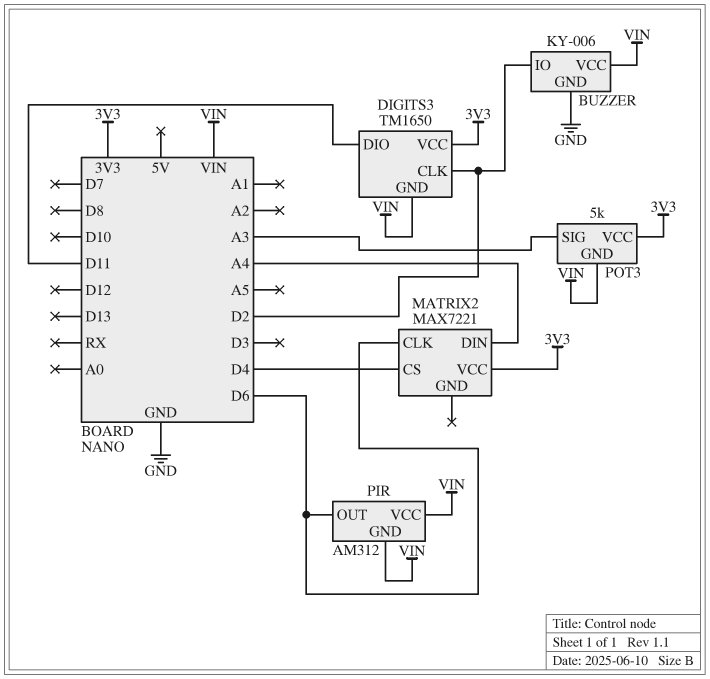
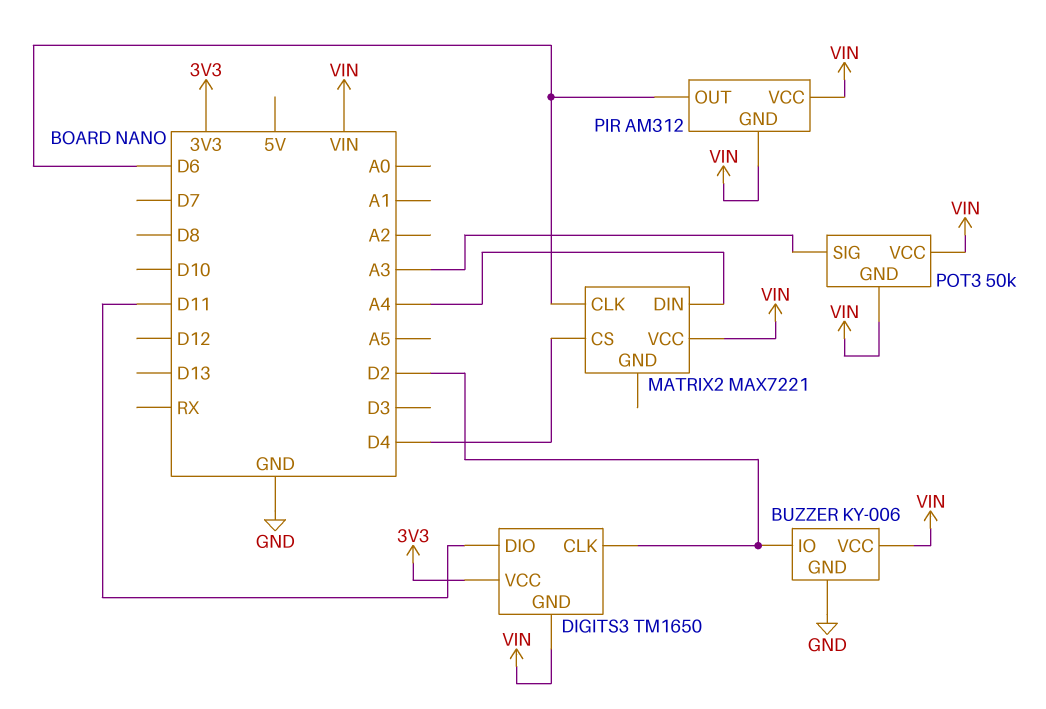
MATRIX2 pin VCC: 3V3 -> VIN
POT3: 5k -> 50k
POT3 pin VCC: 3V3 -> VIN

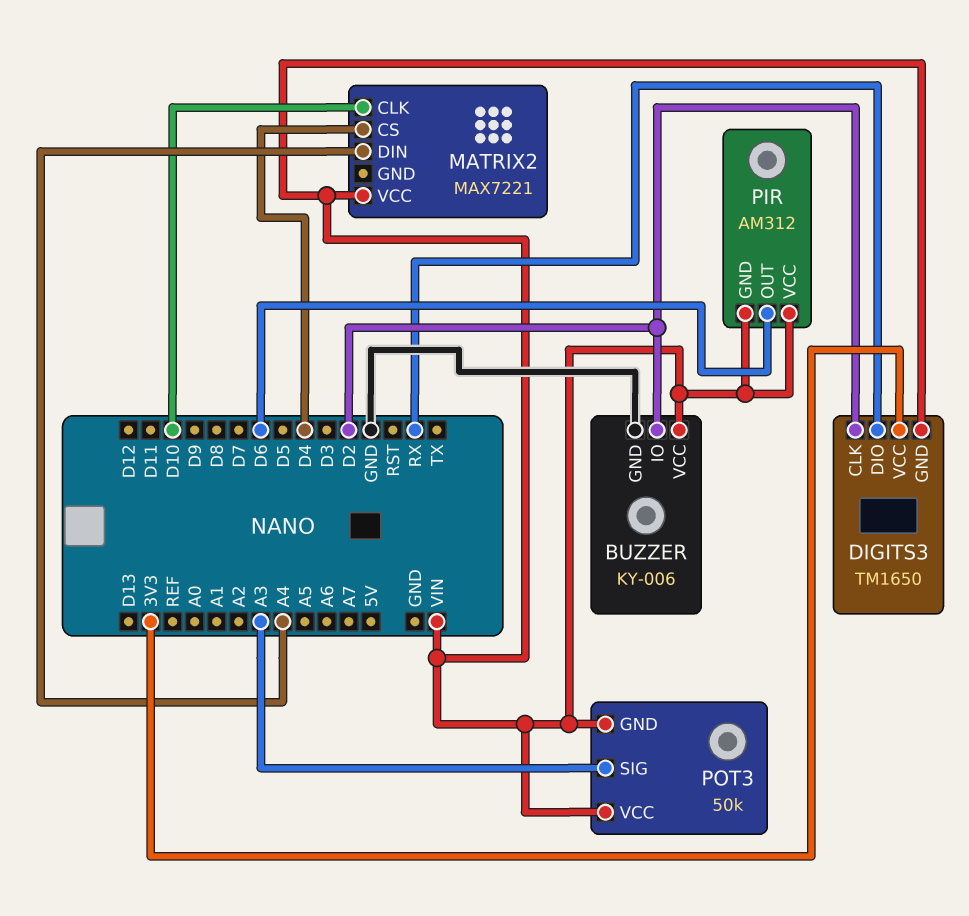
DIGITS3 pin DIO: D11 -> RX
MATRIX2 pin CLK: D6 -> D10

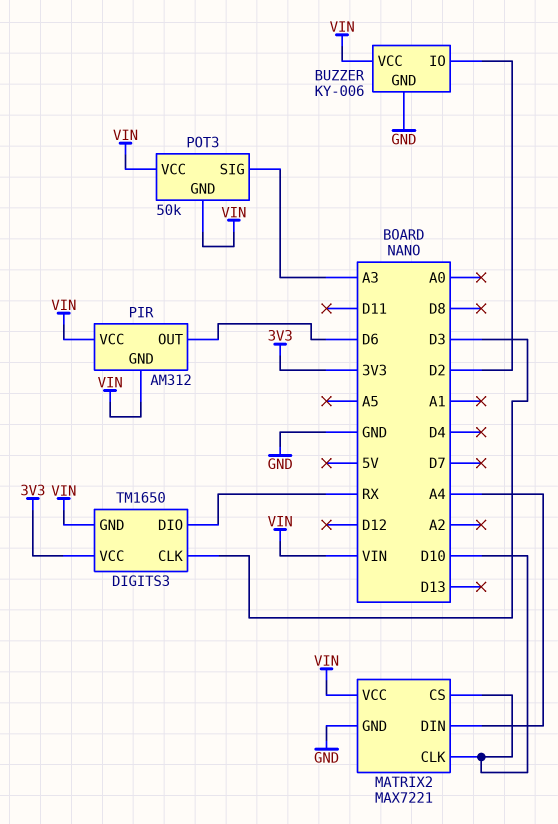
DIGITS3 pin CLK: D2 -> D3
MATRIX2 pin CS: D4 -> D10
MATRIX2 pin GND: none -> GND

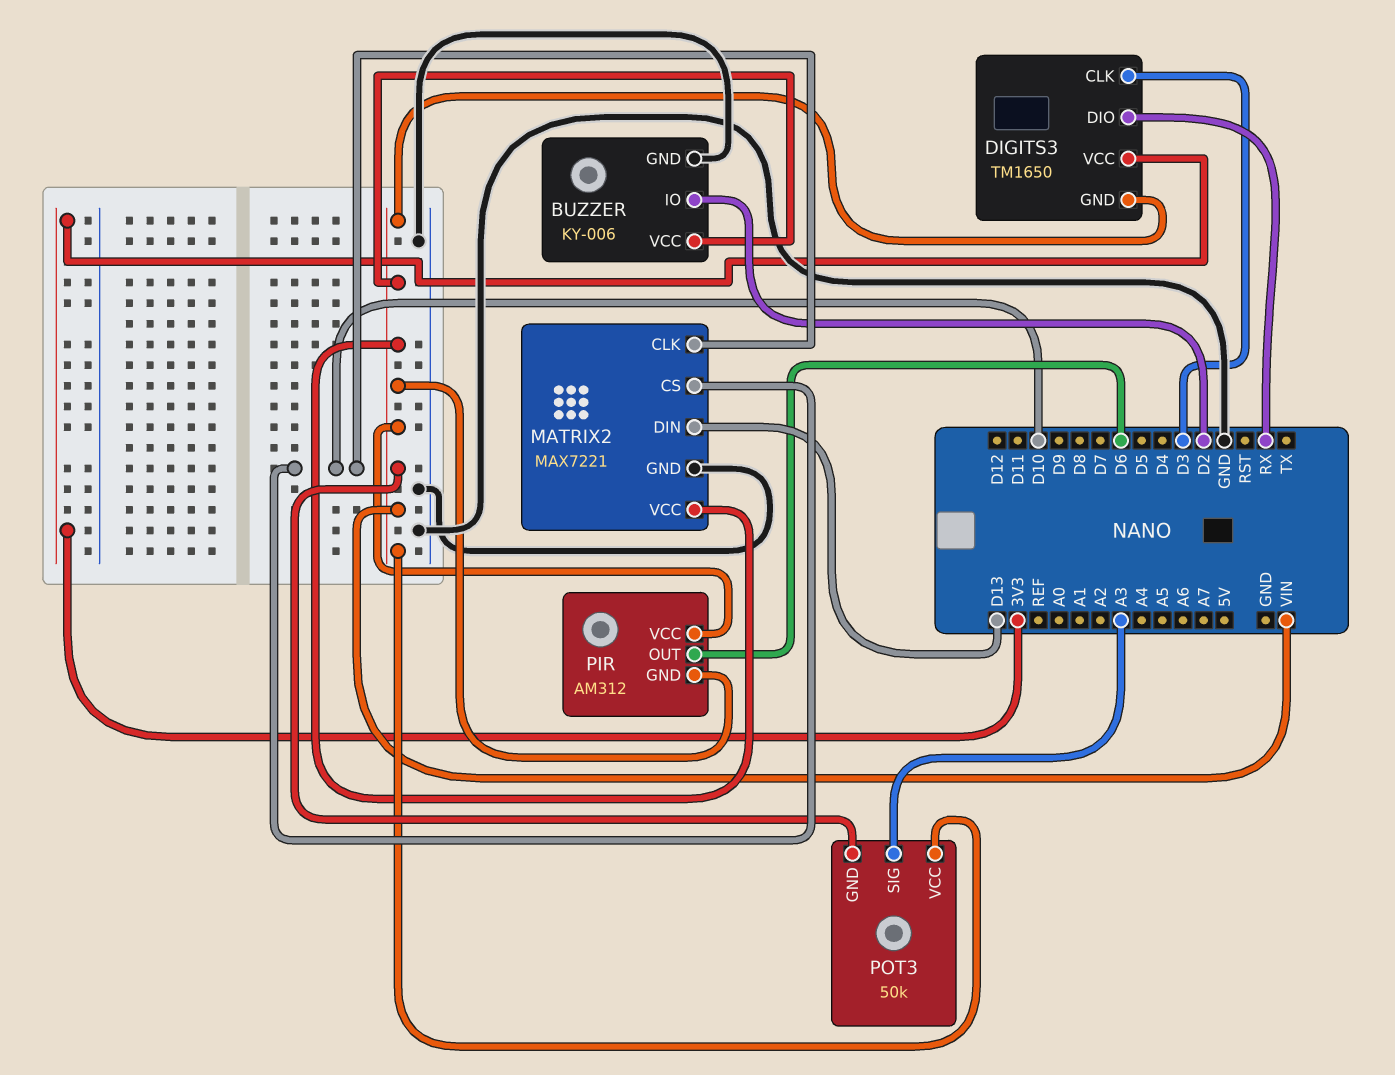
MATRIX2 pin DIN: A4 -> D13

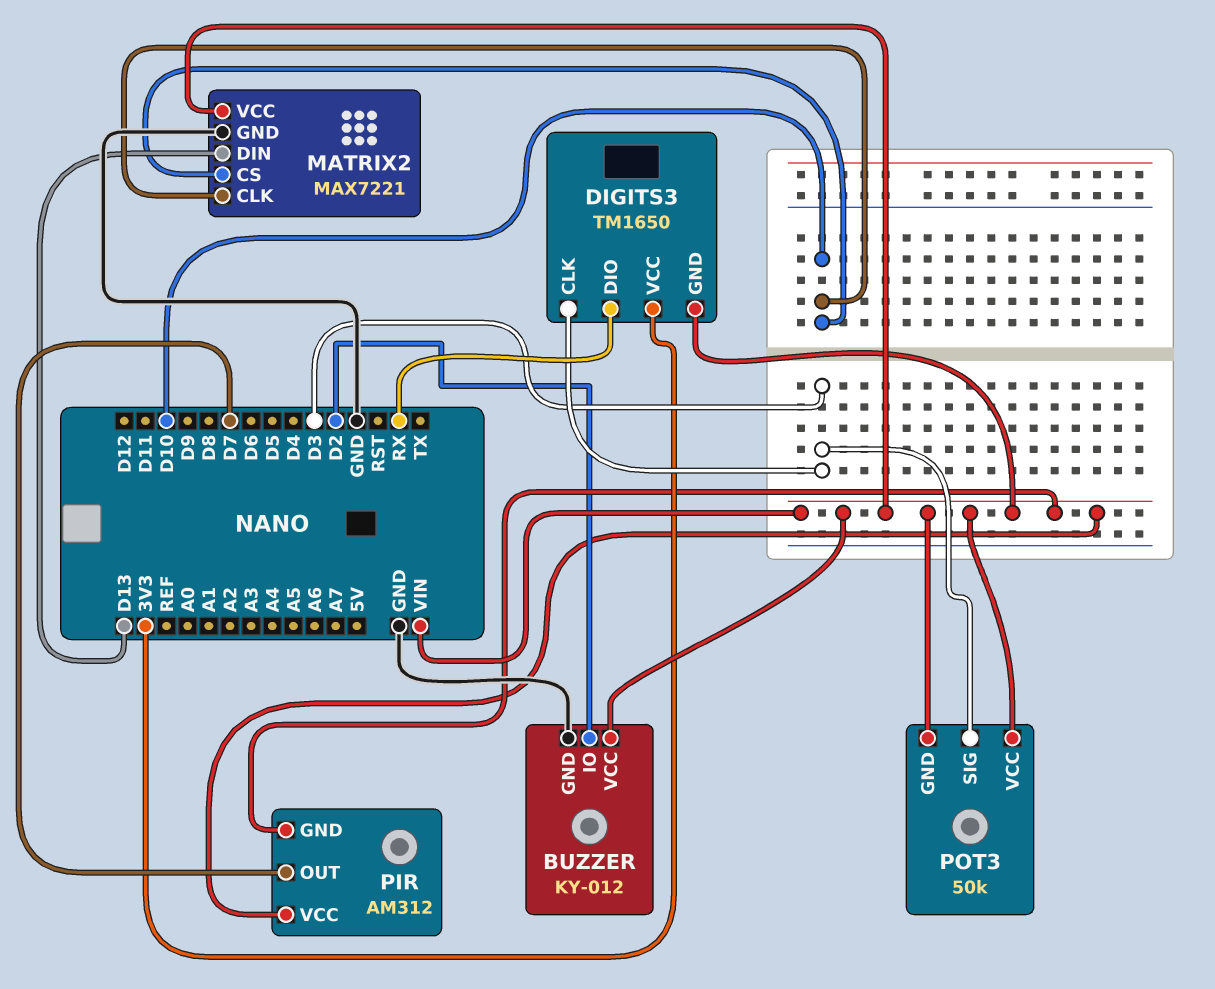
BUZZER: KY-006 -> KY-012
PIR pin OUT: D6 -> D7
POT3 pin SIG: A3 -> D3

